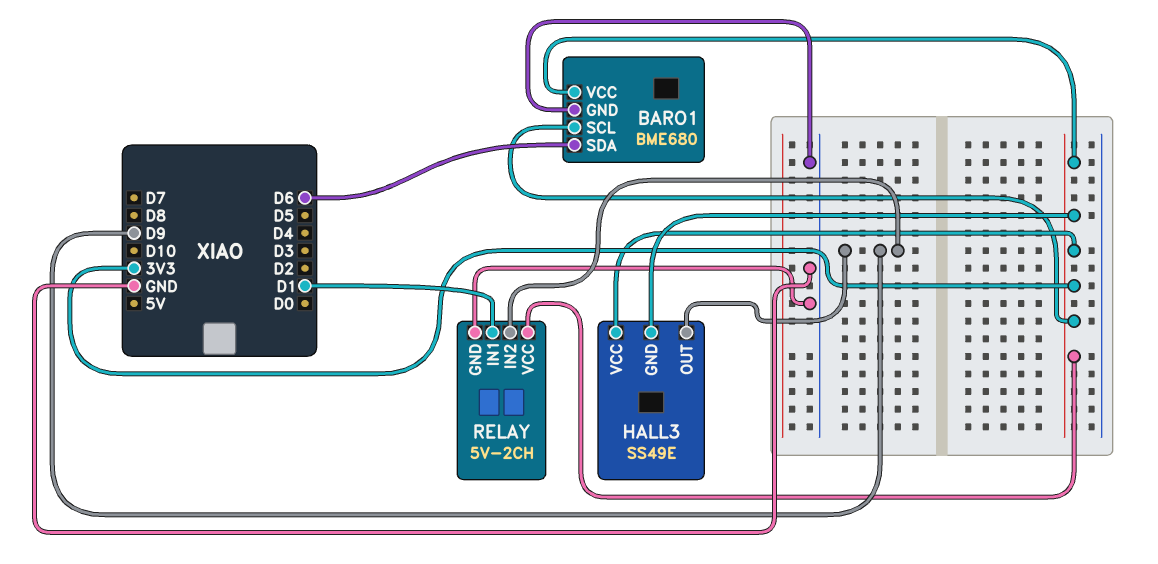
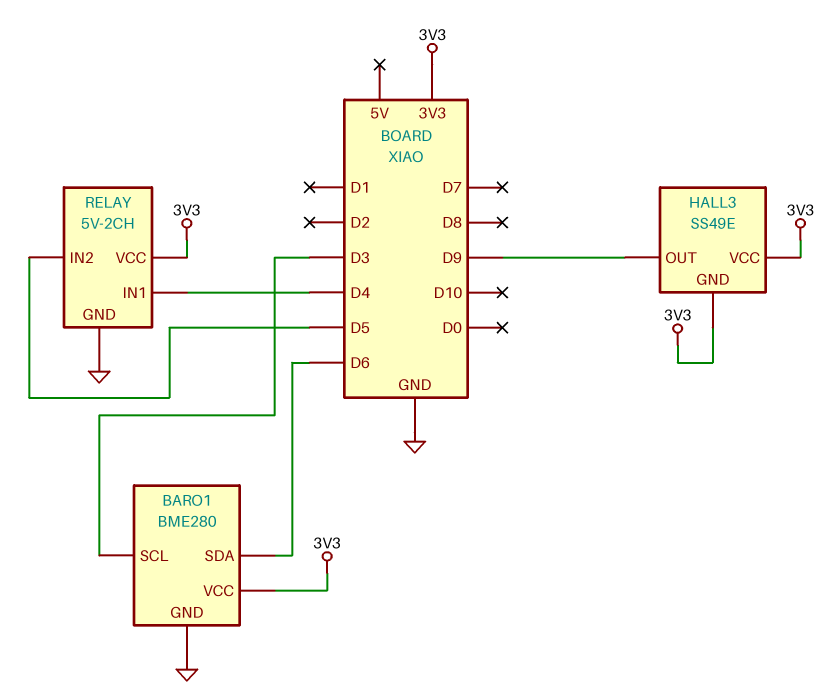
BARO1: BME680 -> BME280
BARO1 pin SCL: 3V3 -> D3
RELAY pin IN1: D1 -> D4
RELAY pin IN2: D9 -> D5

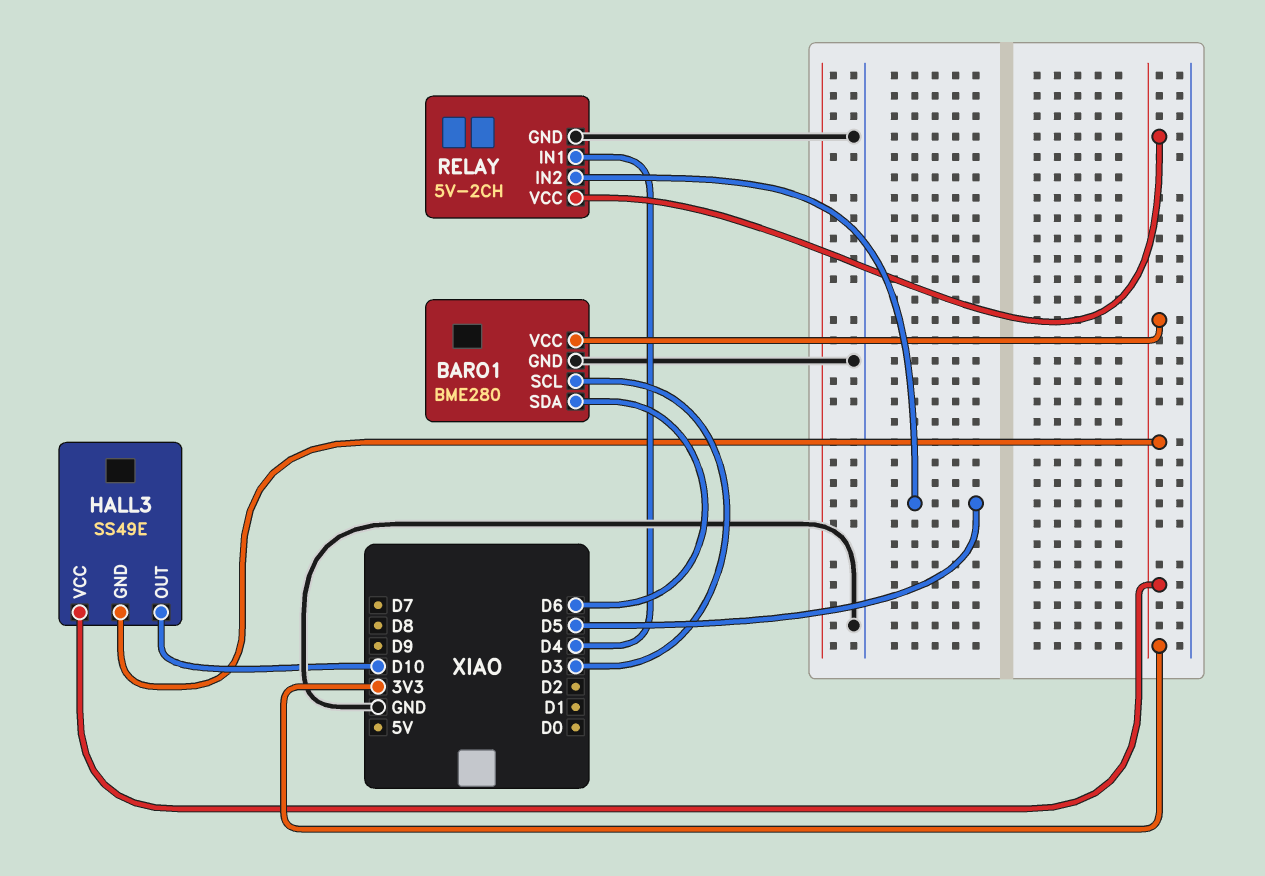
HALL3 pin OUT: D9 -> D10

